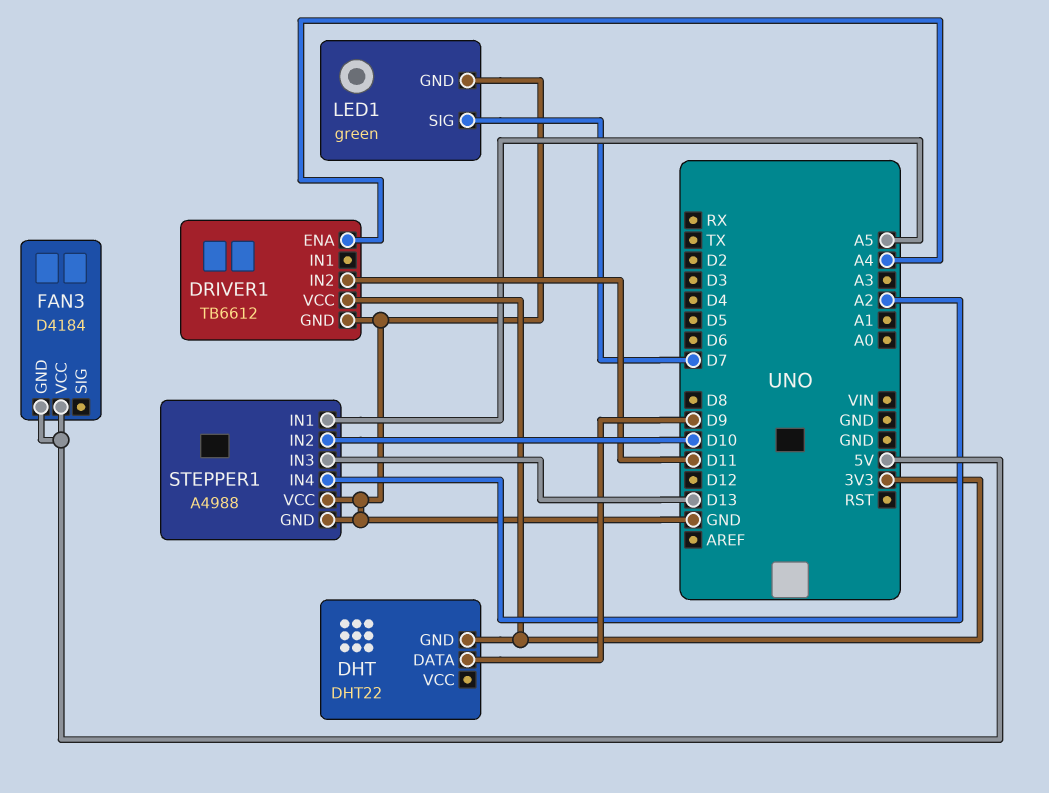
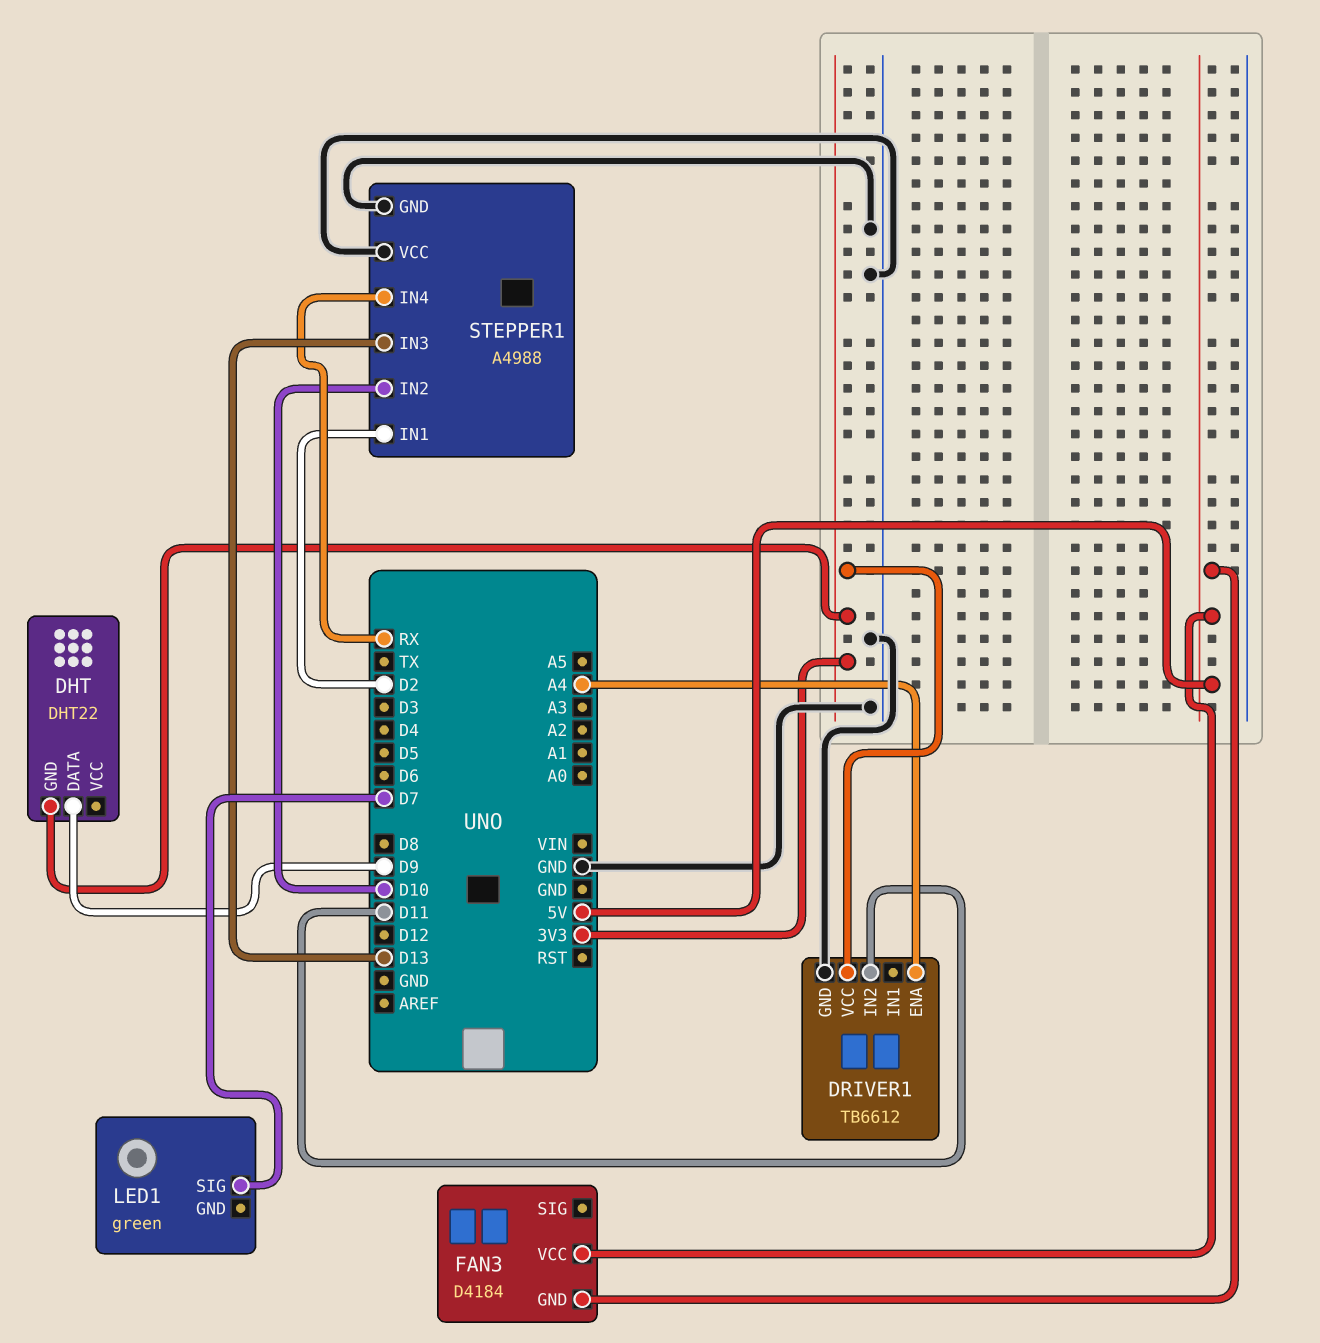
LED1 pin GND: GND -> none
STEPPER1 pin IN1: A5 -> D2
STEPPER1 pin IN4: A2 -> RX

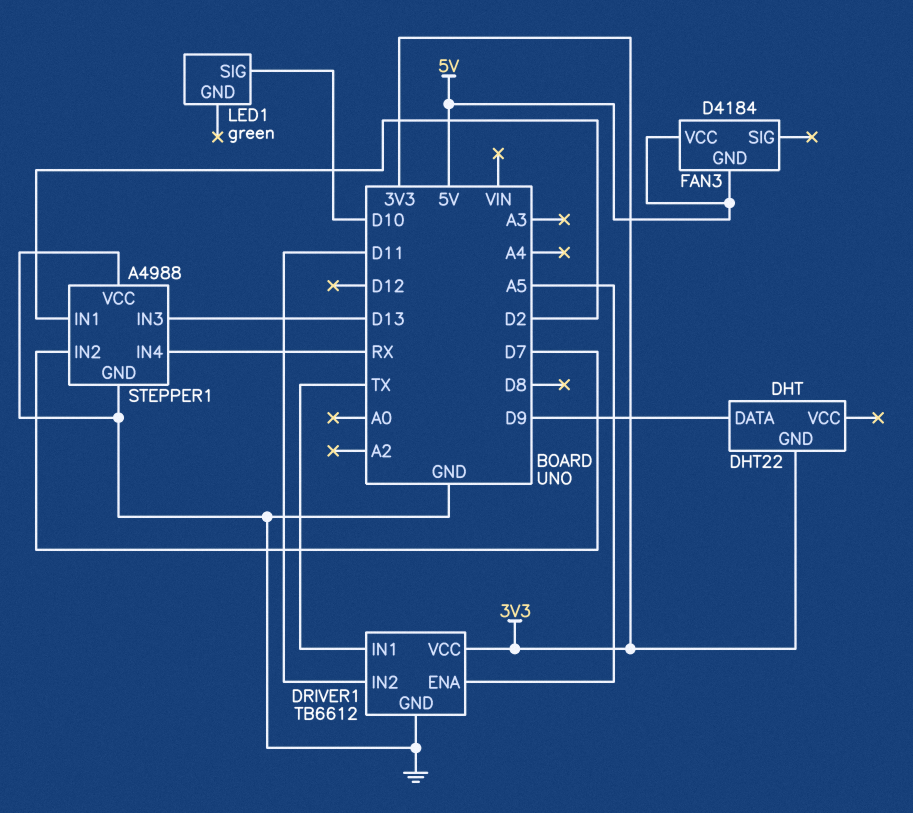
DRIVER1 pin ENA: A4 -> A5
DRIVER1 pin IN1: none -> TX
LED1 pin SIG: D7 -> D10
STEPPER1 pin IN2: D10 -> D7

